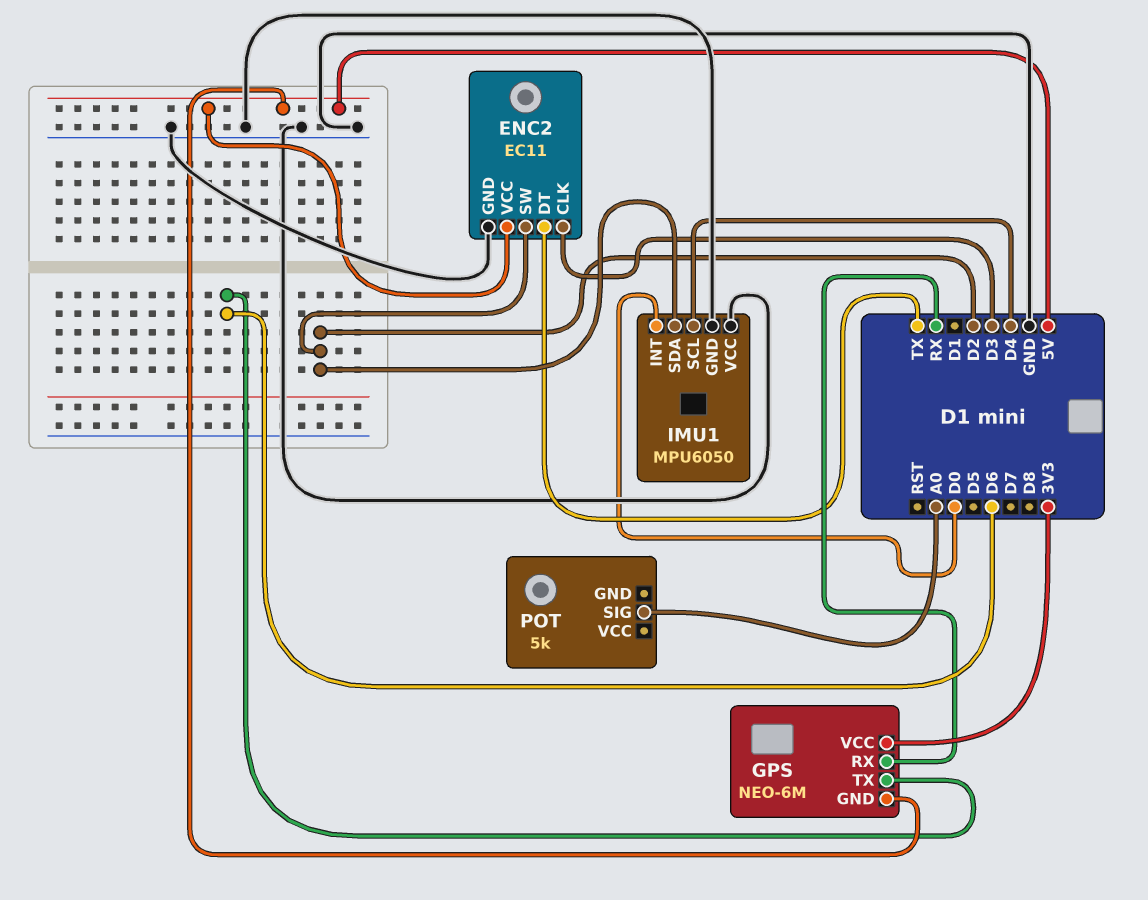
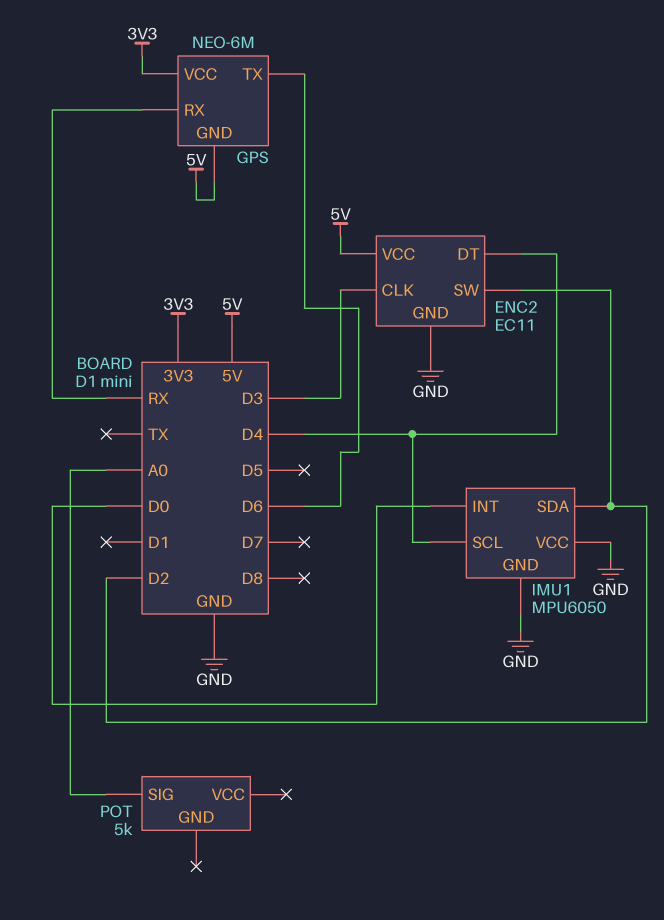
ENC2 pin DT: TX -> D4

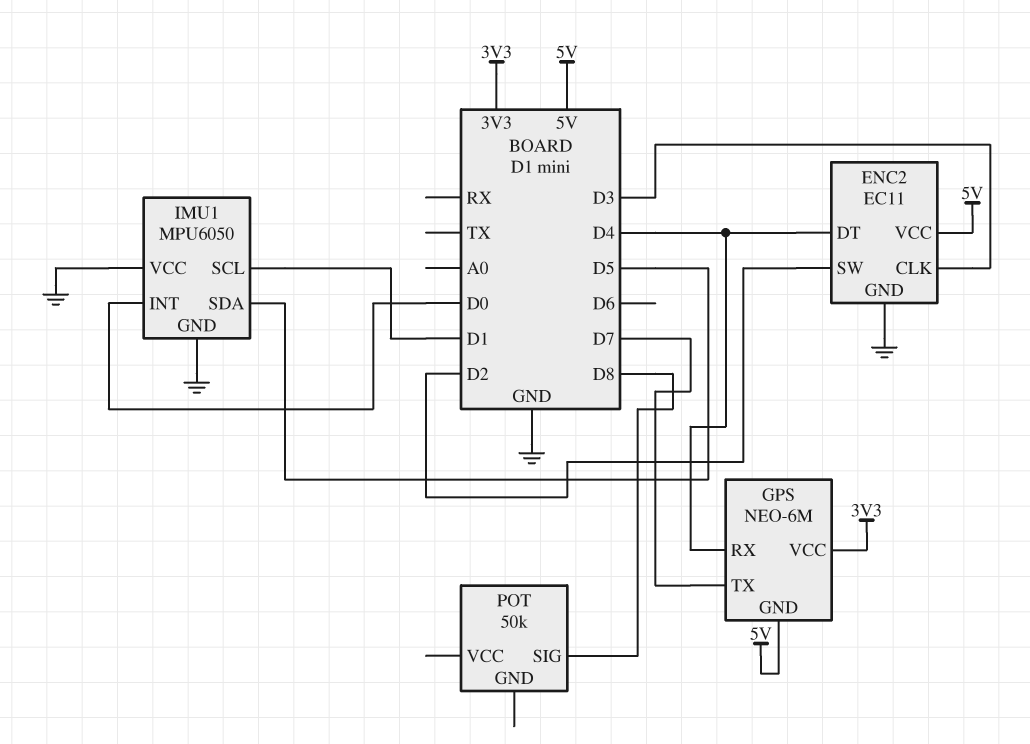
GPS pin RX: RX -> D4
GPS pin TX: D6 -> D7
IMU1 pin SCL: D4 -> D1
IMU1 pin SDA: D2 -> D5
POT: 5k -> 50k
POT pin SIG: A0 -> D8

